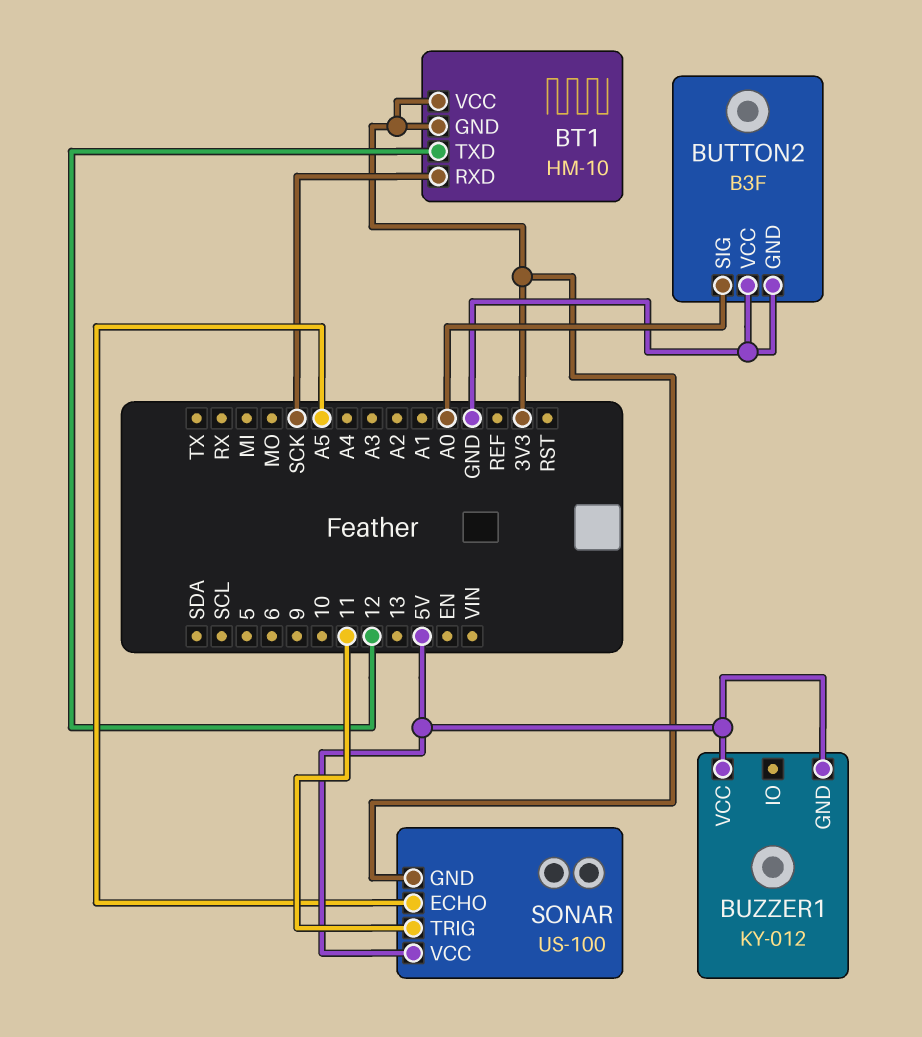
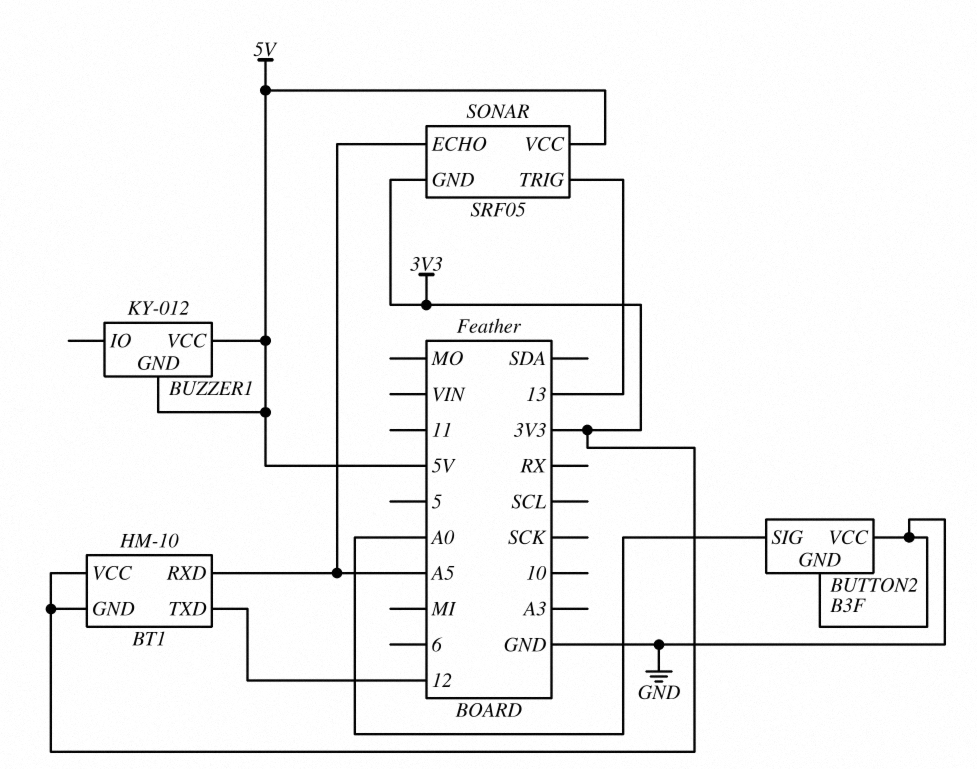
BT1 pin RXD: SCK -> A5
SONAR: US-100 -> SRF05
SONAR pin TRIG: 11 -> 13

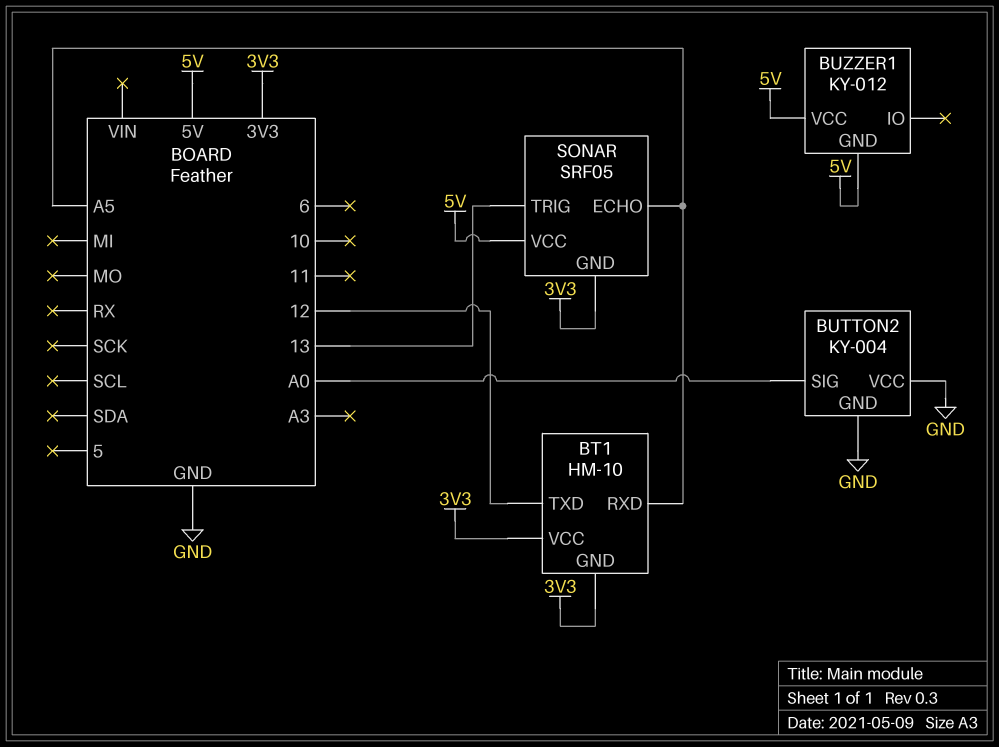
BUTTON2: B3F -> KY-004

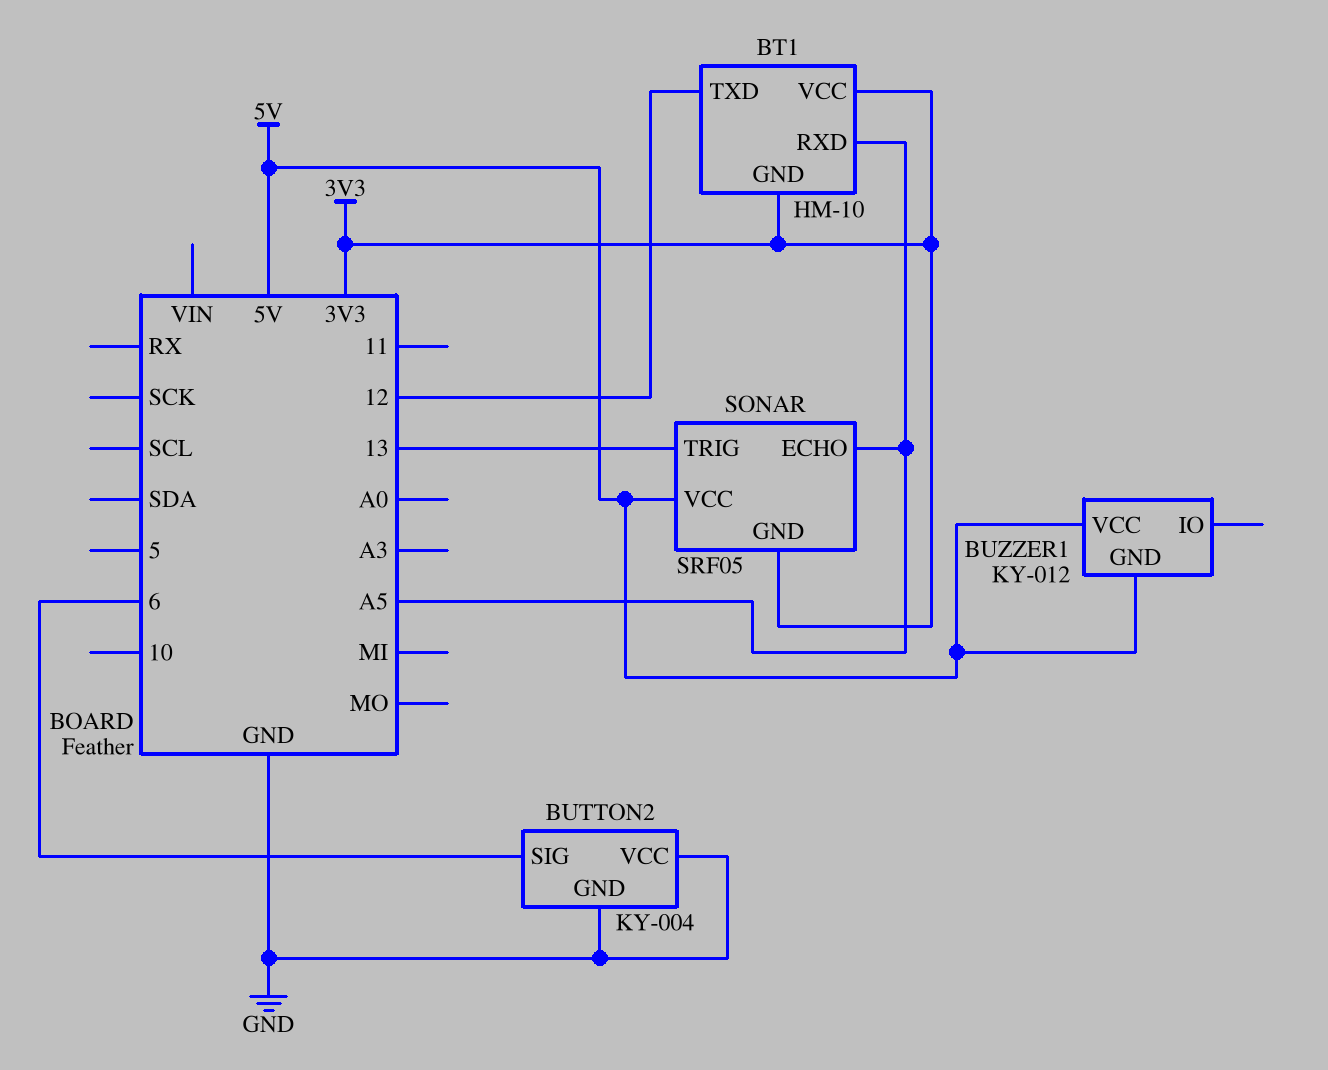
BUTTON2 pin SIG: A0 -> 6

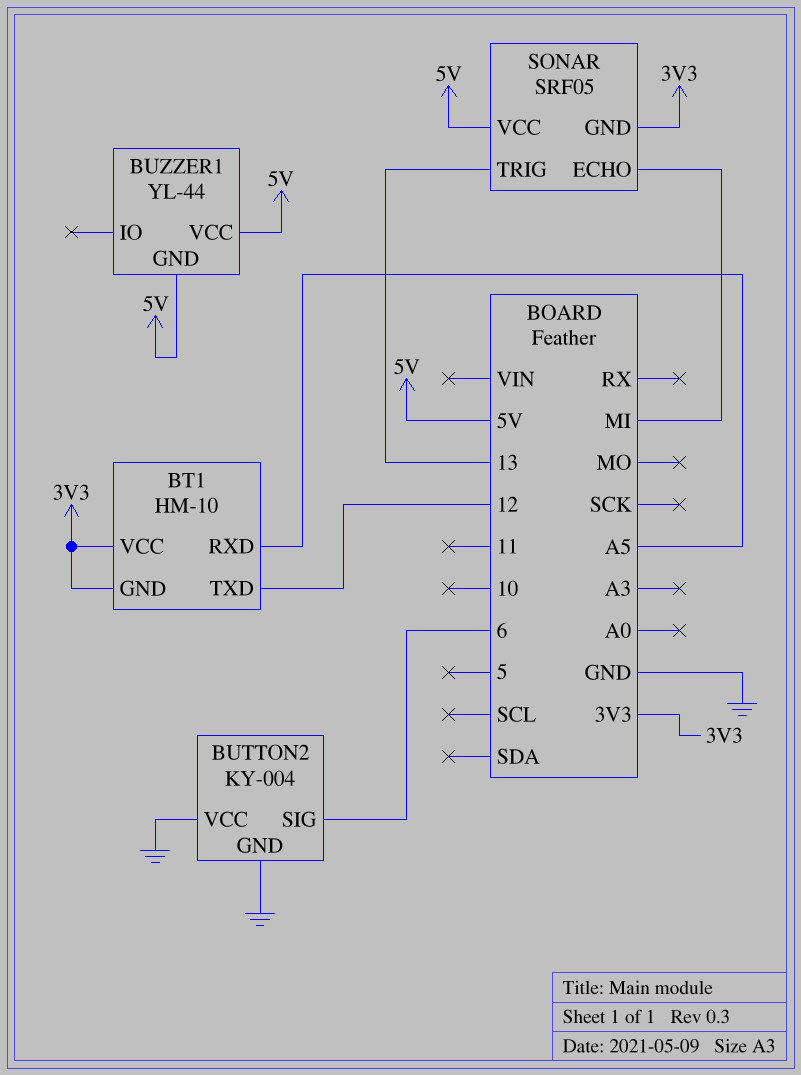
BUZZER1: KY-012 -> YL-44
SONAR pin ECHO: A5 -> MI

